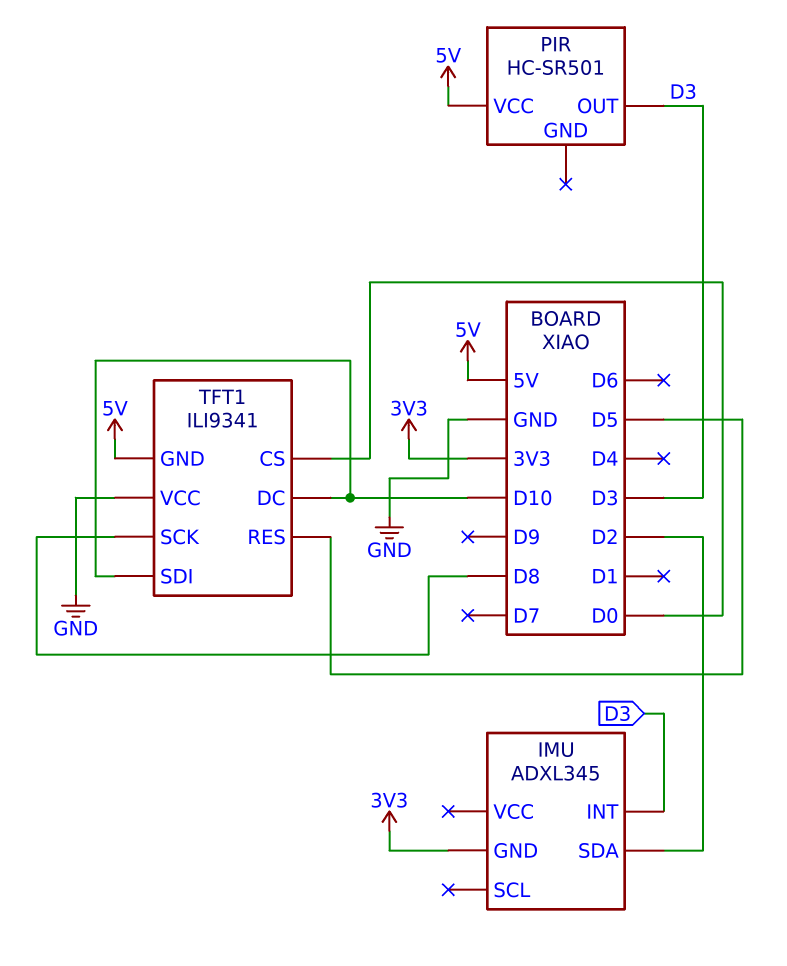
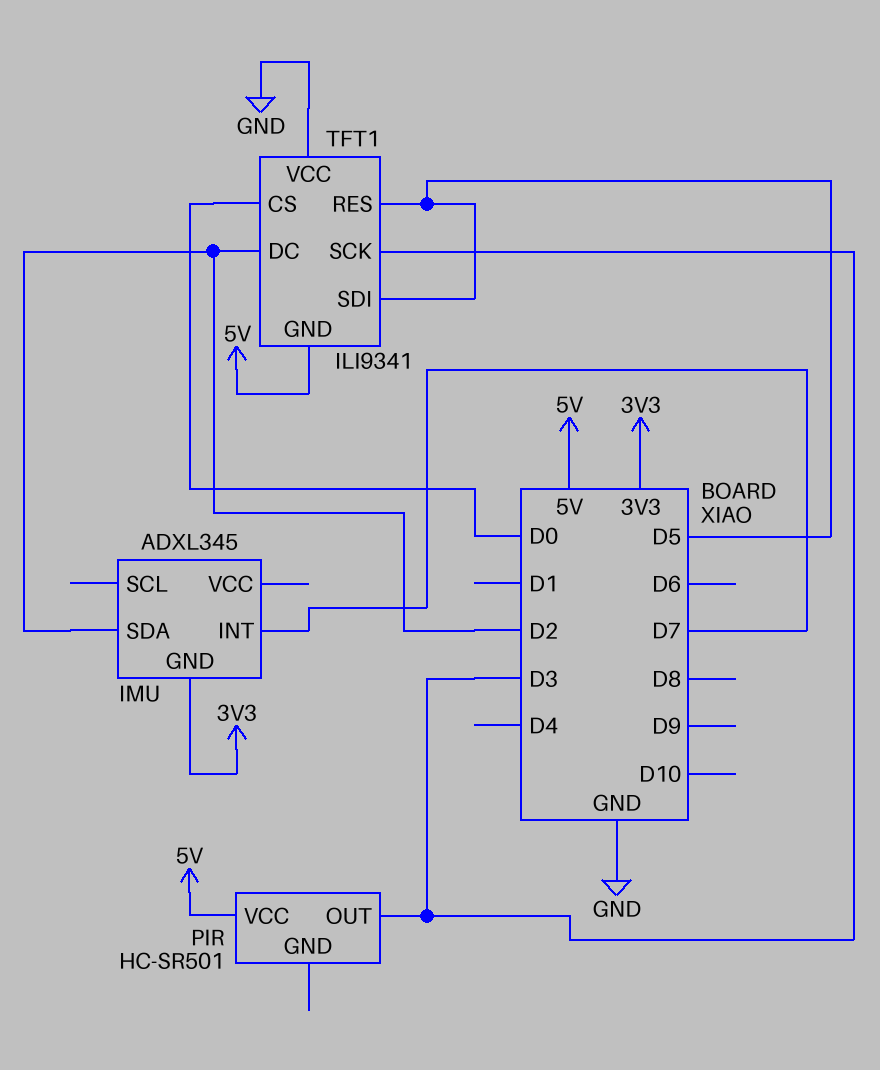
IMU pin INT: D3 -> D7
TFT1 pin DC: D10 -> D2
TFT1 pin SCK: D8 -> D3
TFT1 pin SDI: D10 -> D5

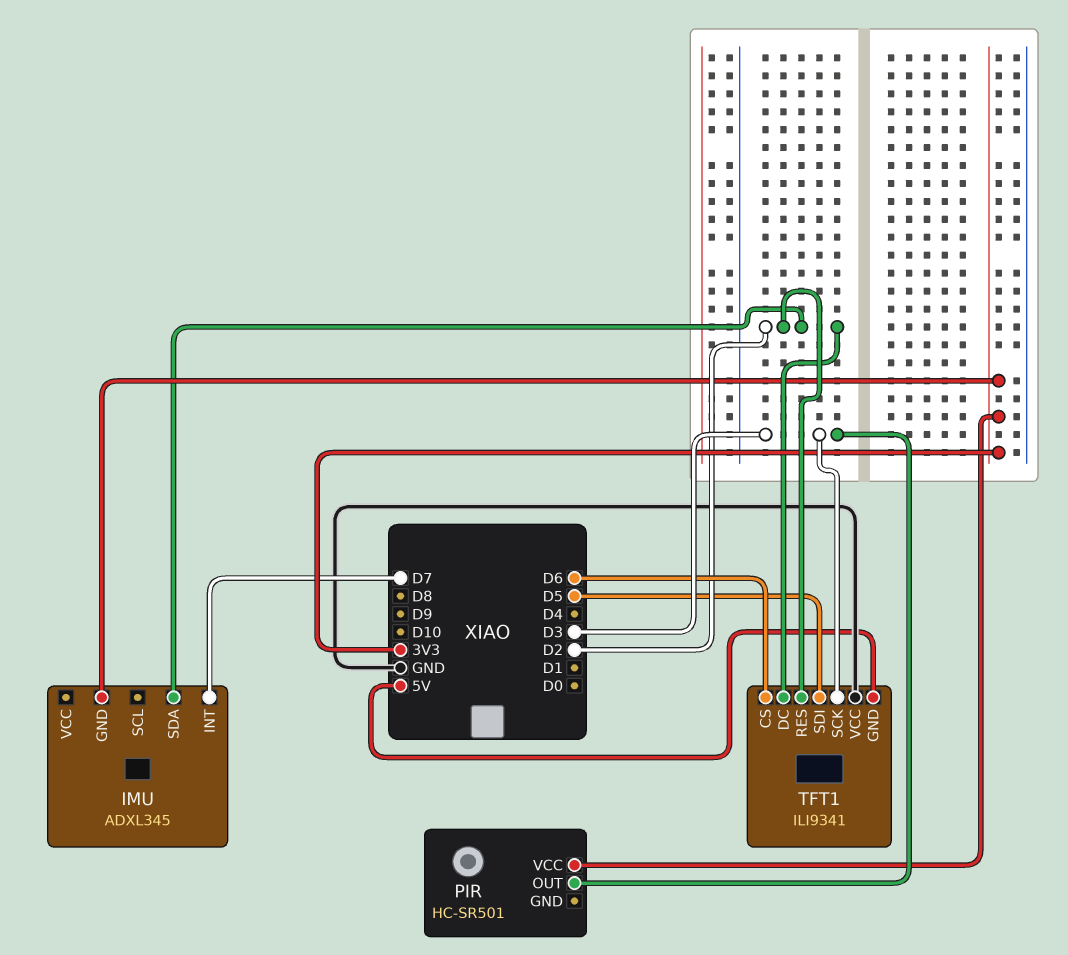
PIR pin VCC: 5V -> 3V3
TFT1 pin CS: D0 -> D6
TFT1 pin RES: D5 -> D2

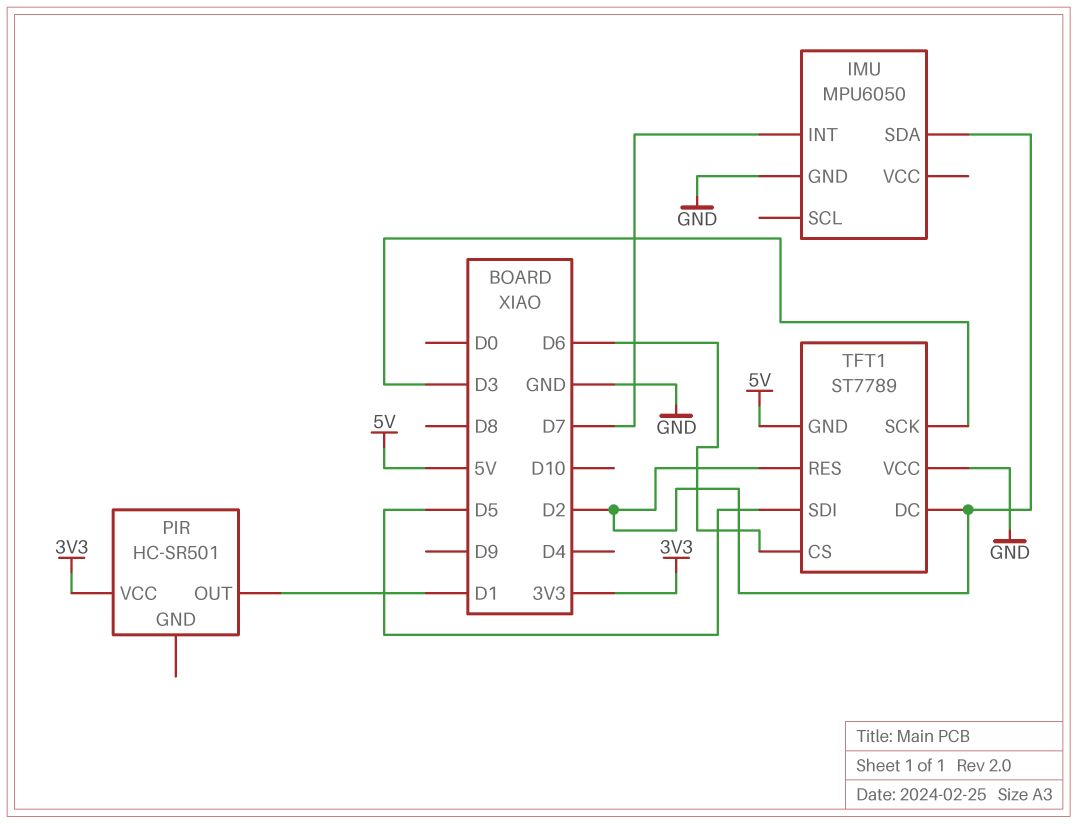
IMU: ADXL345 -> MPU6050
IMU pin GND: 3V3 -> GND
PIR pin OUT: D3 -> D1
TFT1: ILI9341 -> ST7789

